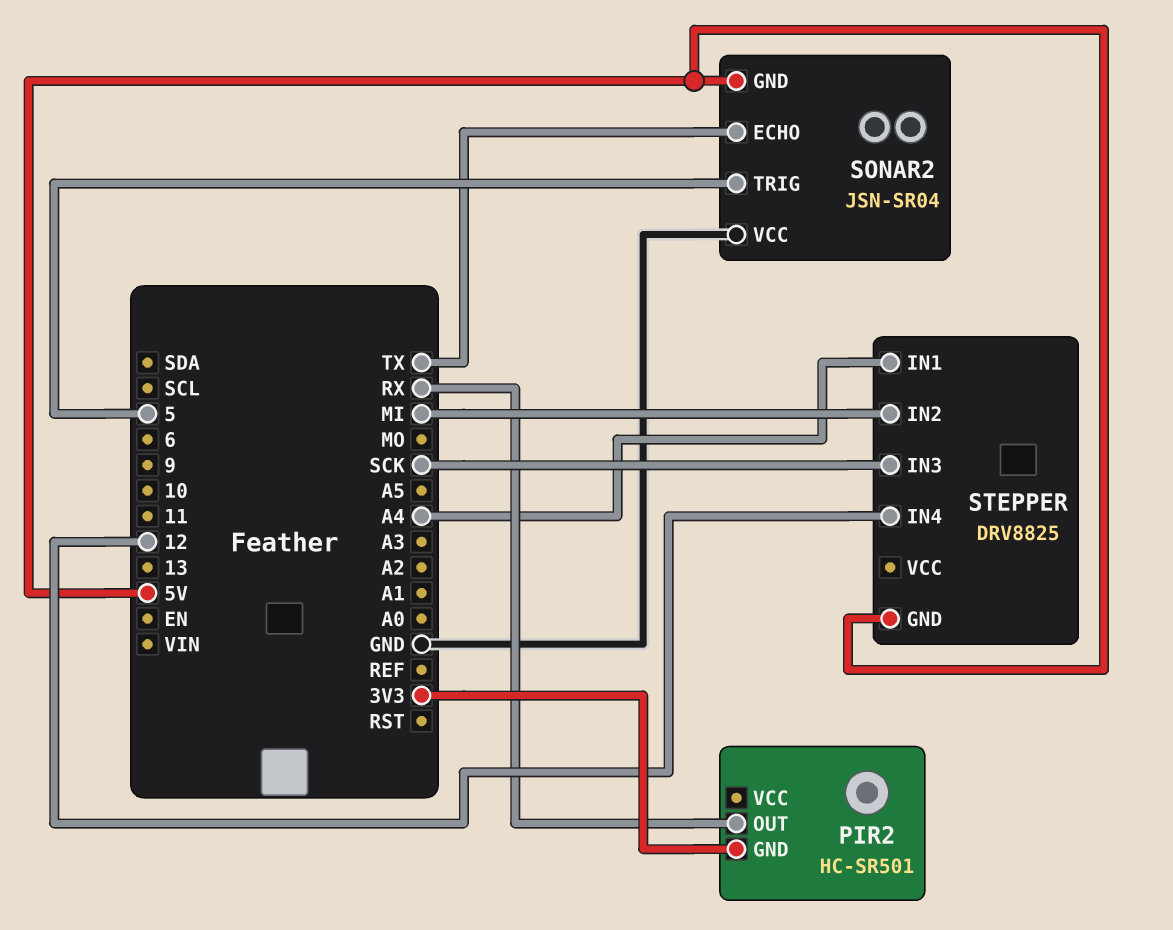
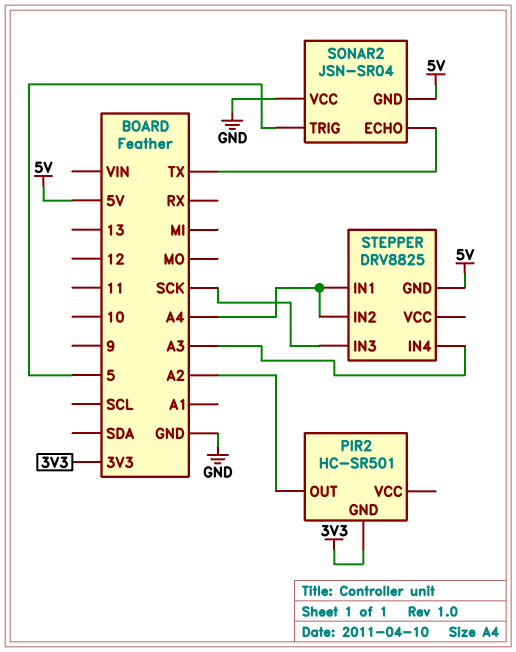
PIR2 pin OUT: RX -> A2
STEPPER pin IN2: MI -> A4
STEPPER pin IN4: 12 -> A3

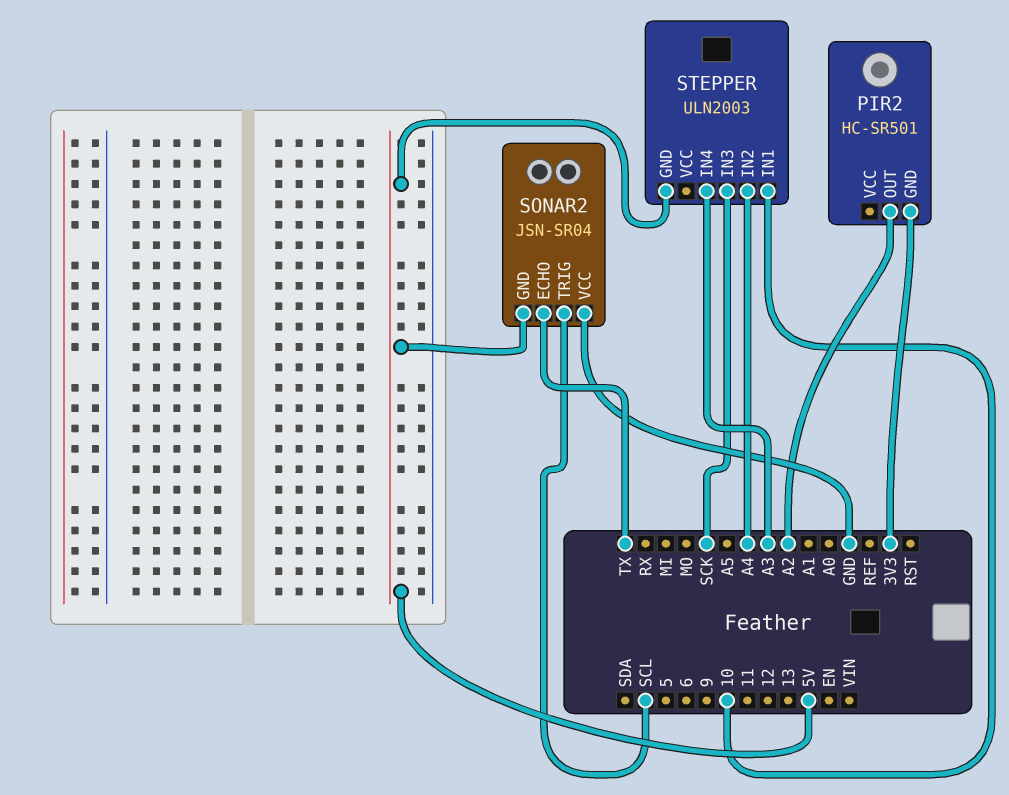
SONAR2 pin TRIG: 5 -> SCL
STEPPER: DRV8825 -> ULN2003
STEPPER pin IN1: A4 -> 10

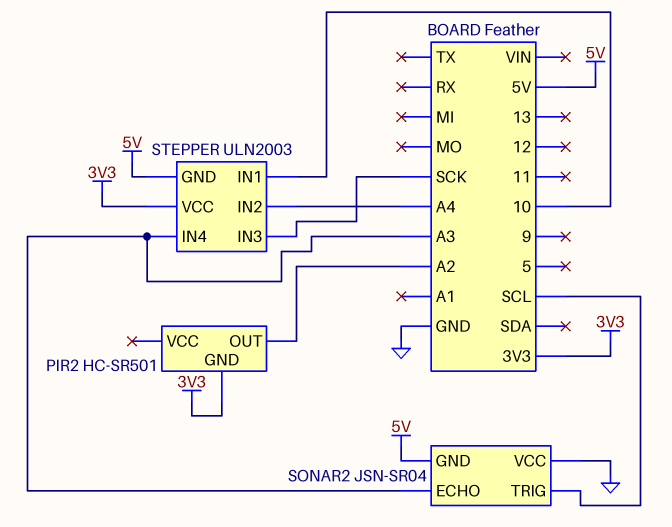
SONAR2 pin ECHO: TX -> A3
STEPPER pin VCC: none -> 3V3

